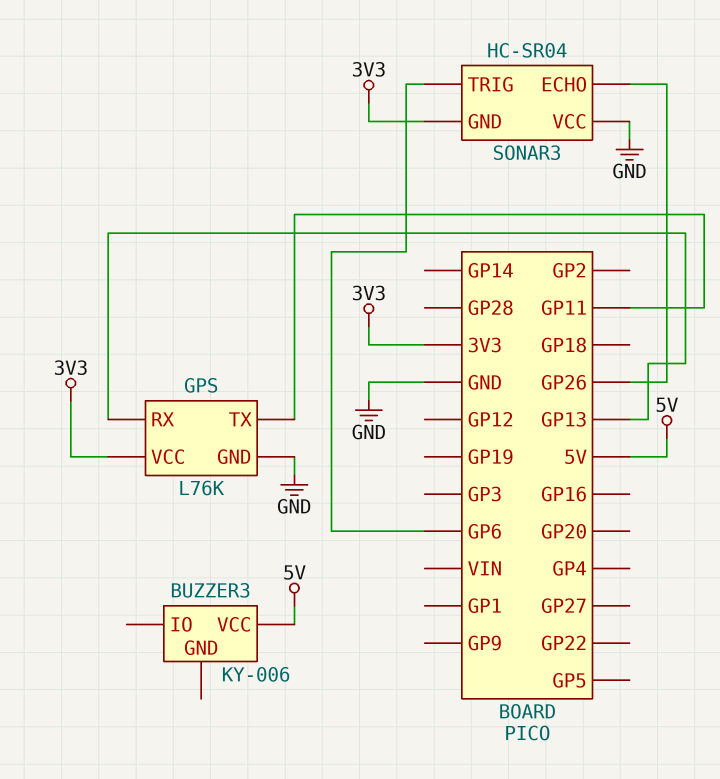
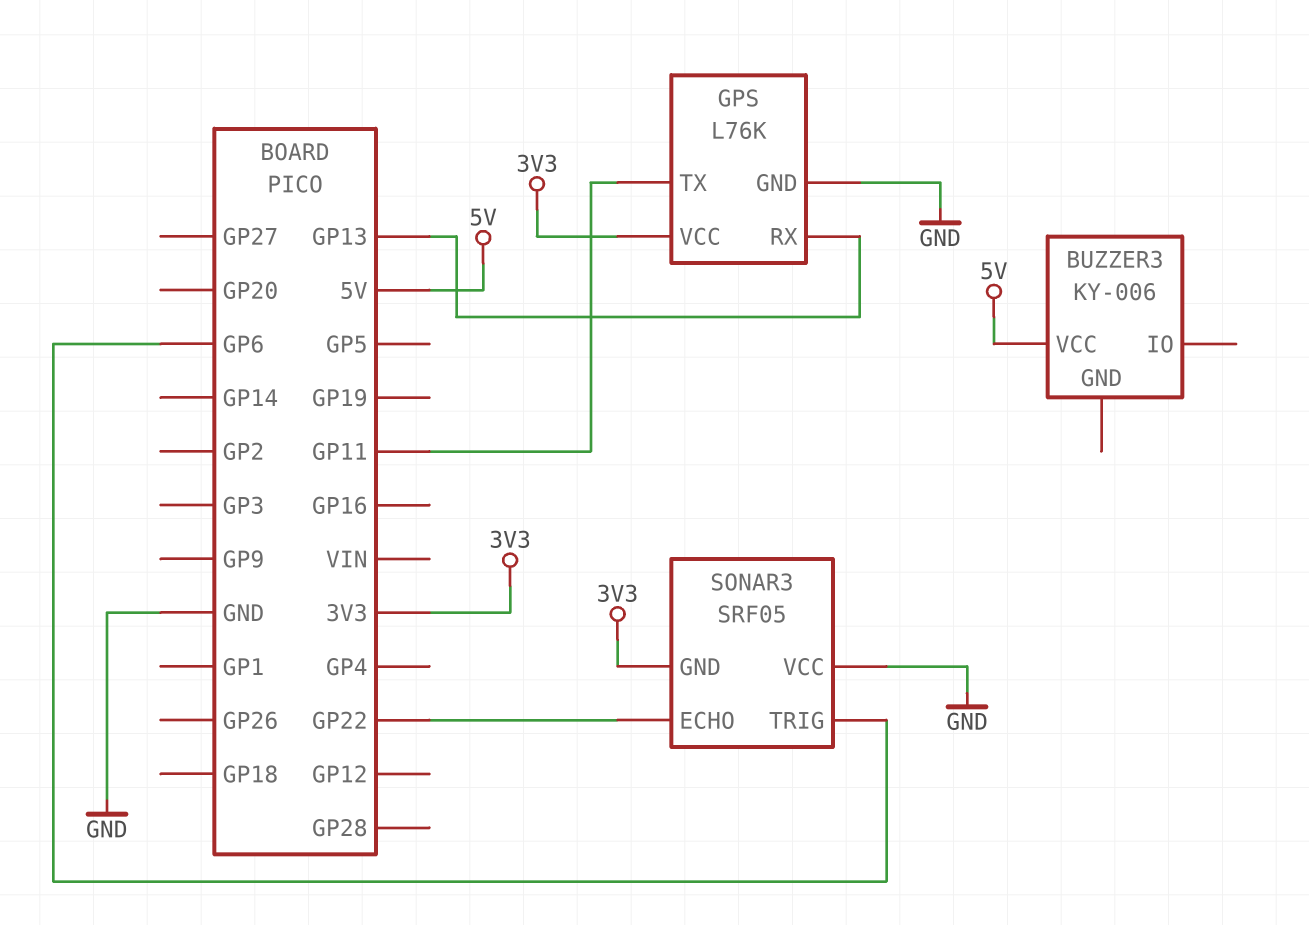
SONAR3: HC-SR04 -> SRF05
SONAR3 pin ECHO: GP26 -> GP22

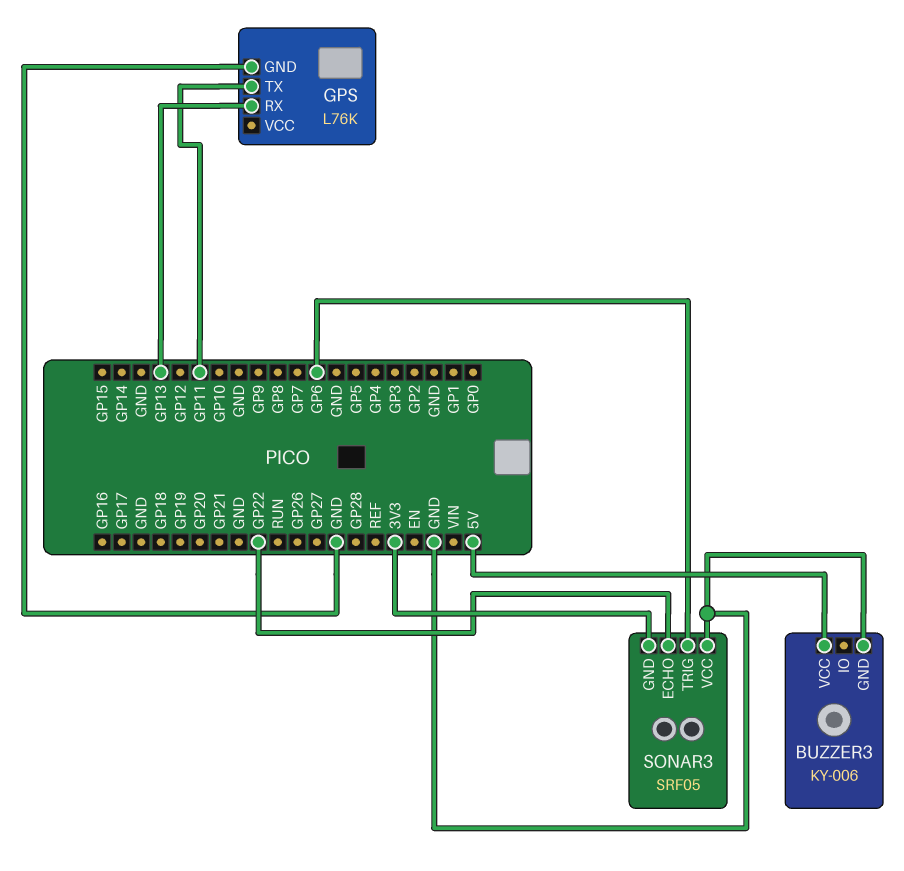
BUZZER3 pin GND: none -> GND
GPS pin VCC: 3V3 -> none

